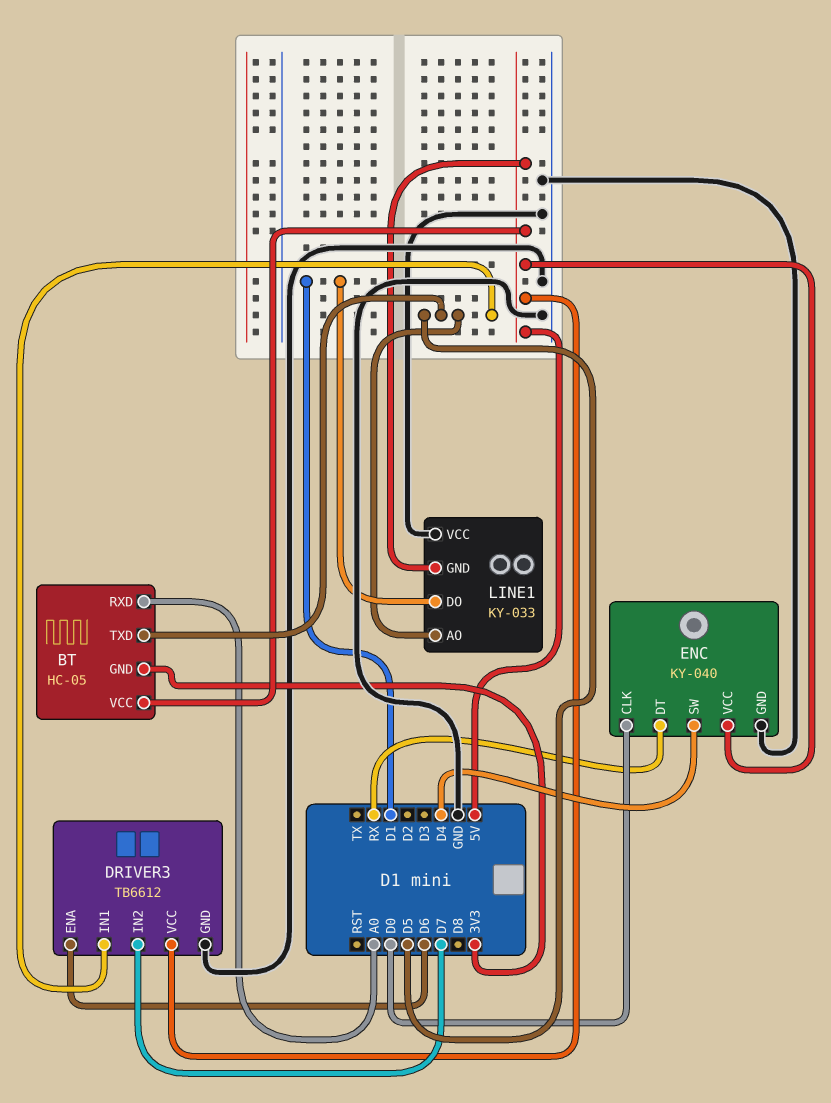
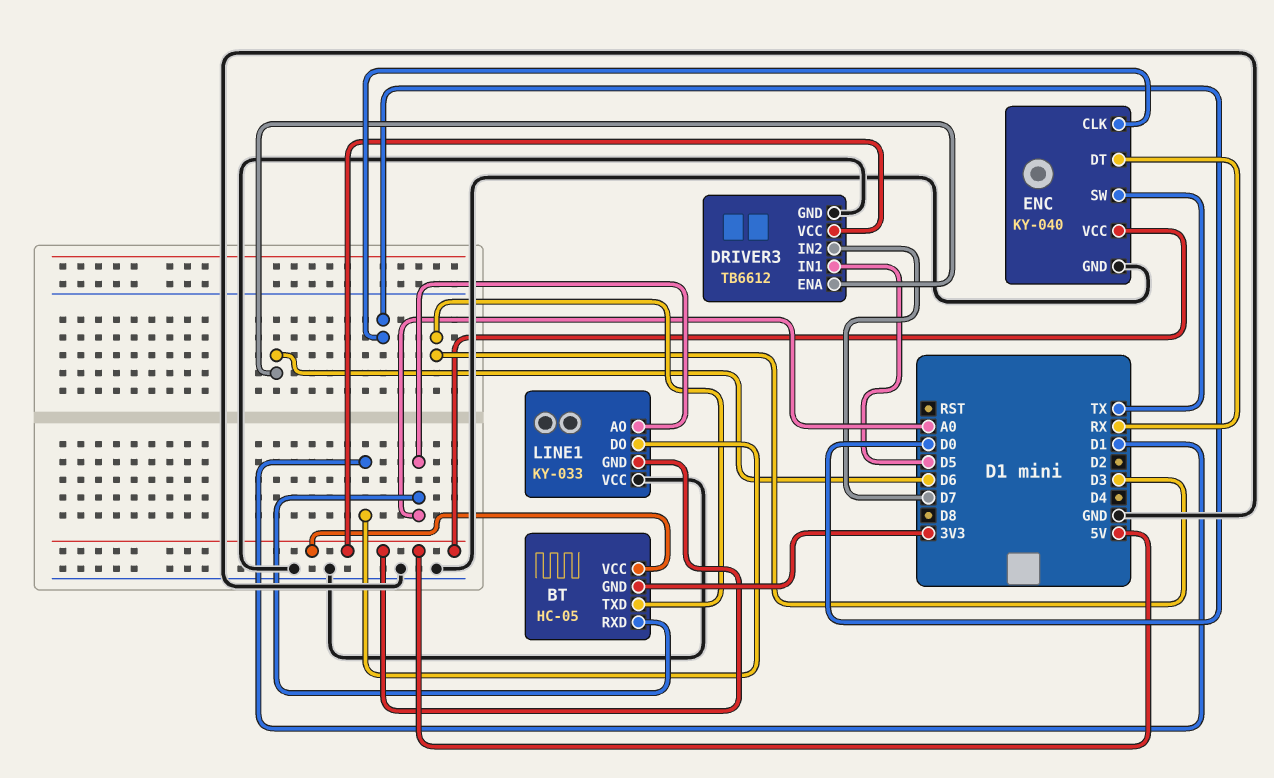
BT pin TXD: D5 -> D3
ENC pin SW: D4 -> TX
LINE1 pin AO: D5 -> A0

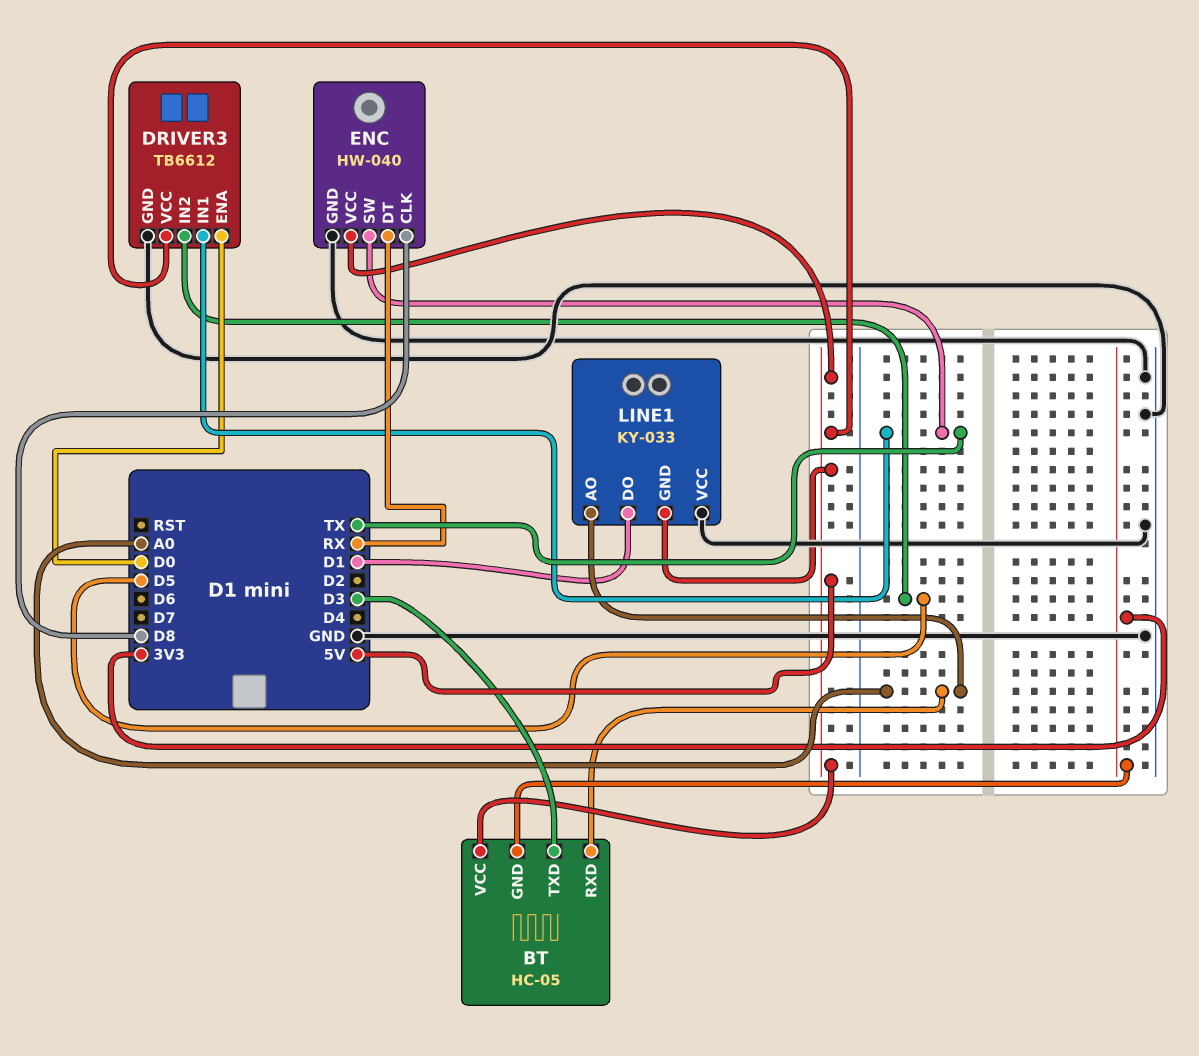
DRIVER3 pin ENA: D6 -> D0
DRIVER3 pin IN1: D5 -> TX
DRIVER3 pin IN2: D7 -> D5
ENC: KY-040 -> HW-040
ENC pin CLK: D0 -> D8

